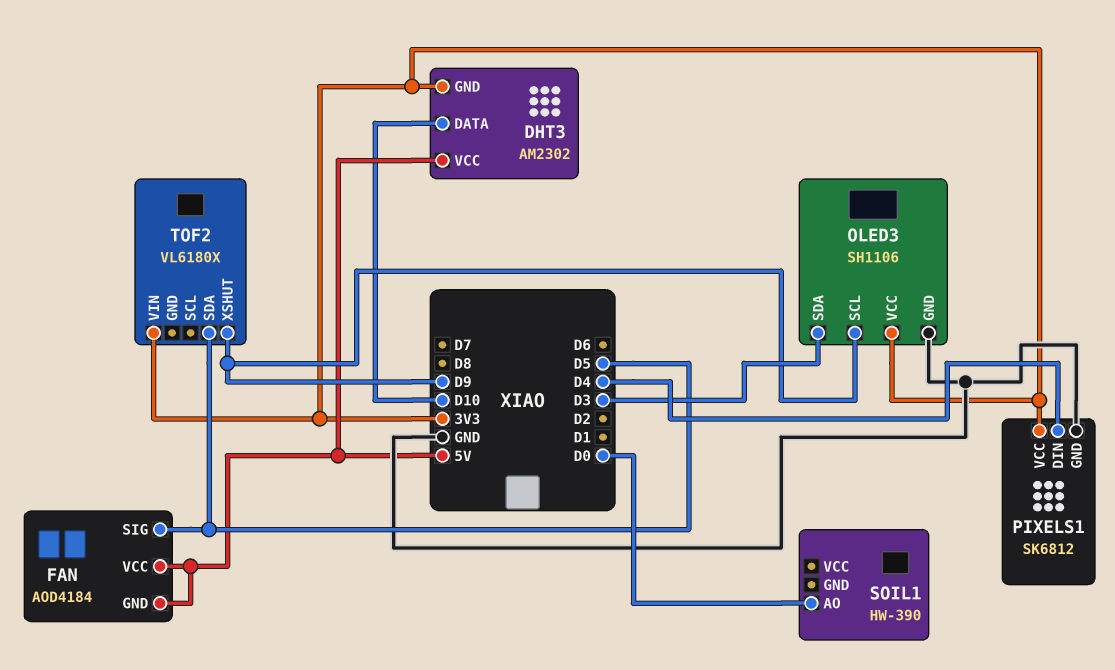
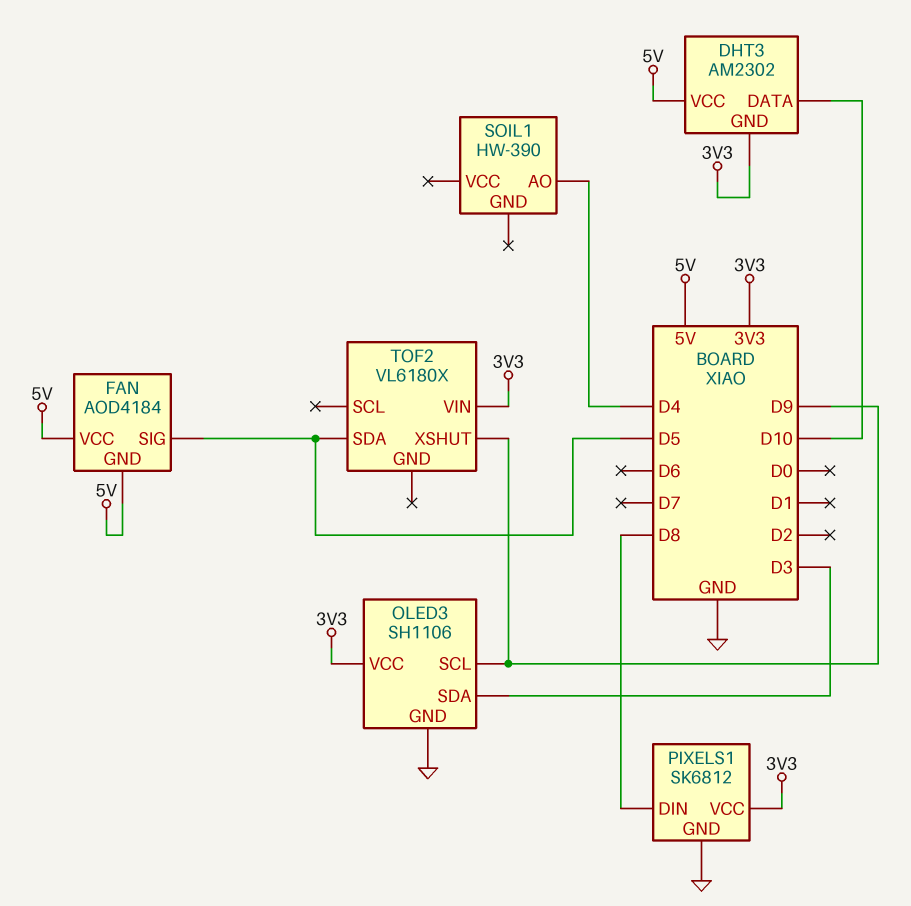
PIXELS1 pin DIN: D4 -> D8
SOIL1 pin AO: D0 -> D4

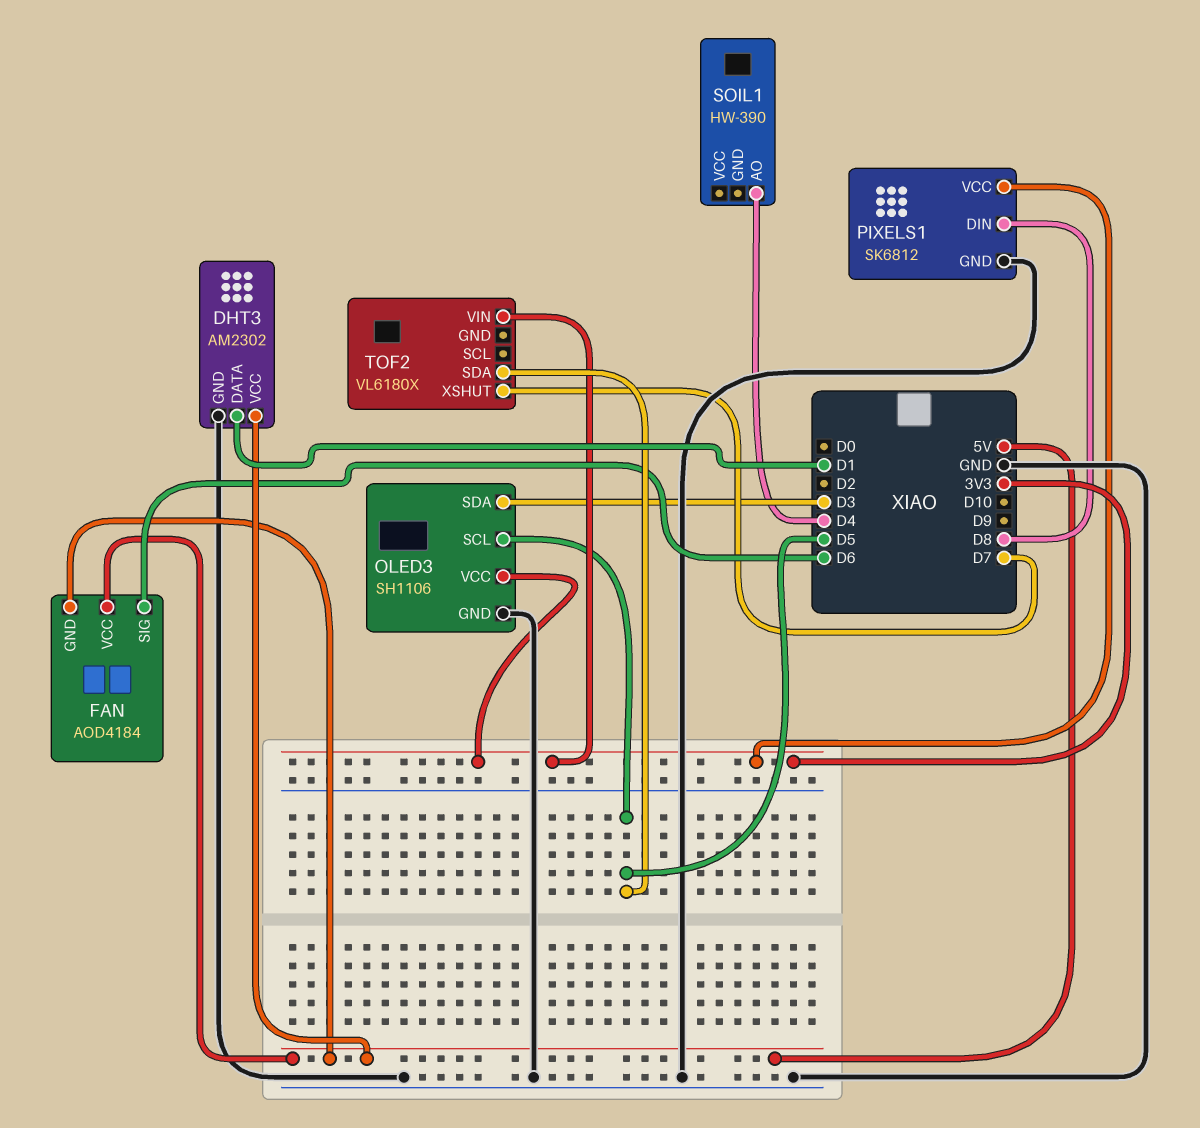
DHT3 pin DATA: D10 -> D1
DHT3 pin GND: 3V3 -> GND
FAN pin SIG: D5 -> D6
OLED3 pin SCL: D9 -> D5
TOF2 pin XSHUT: D9 -> D7

